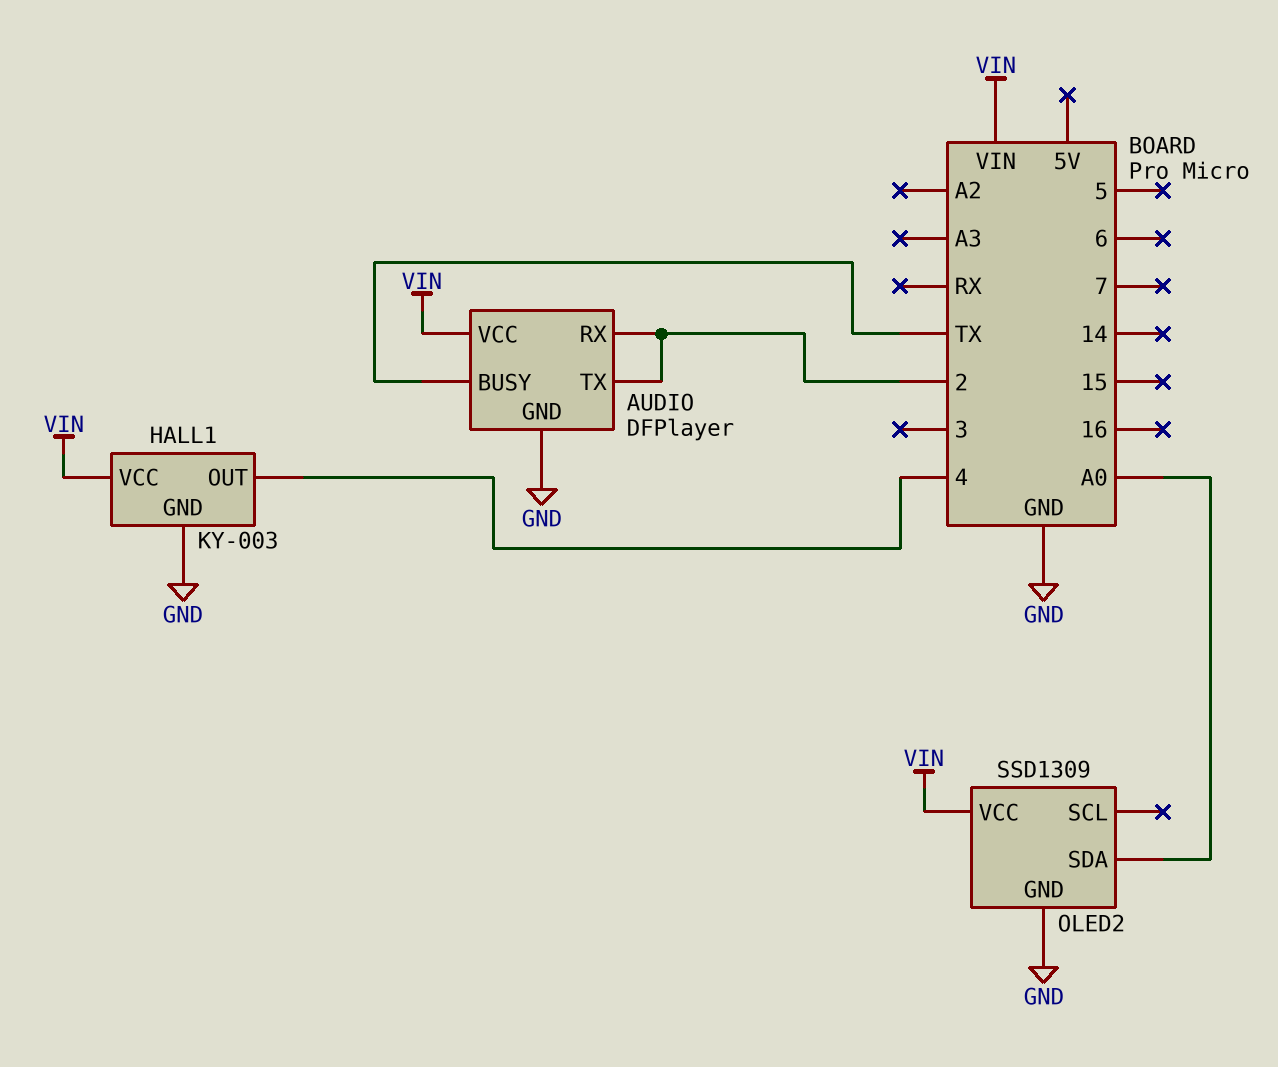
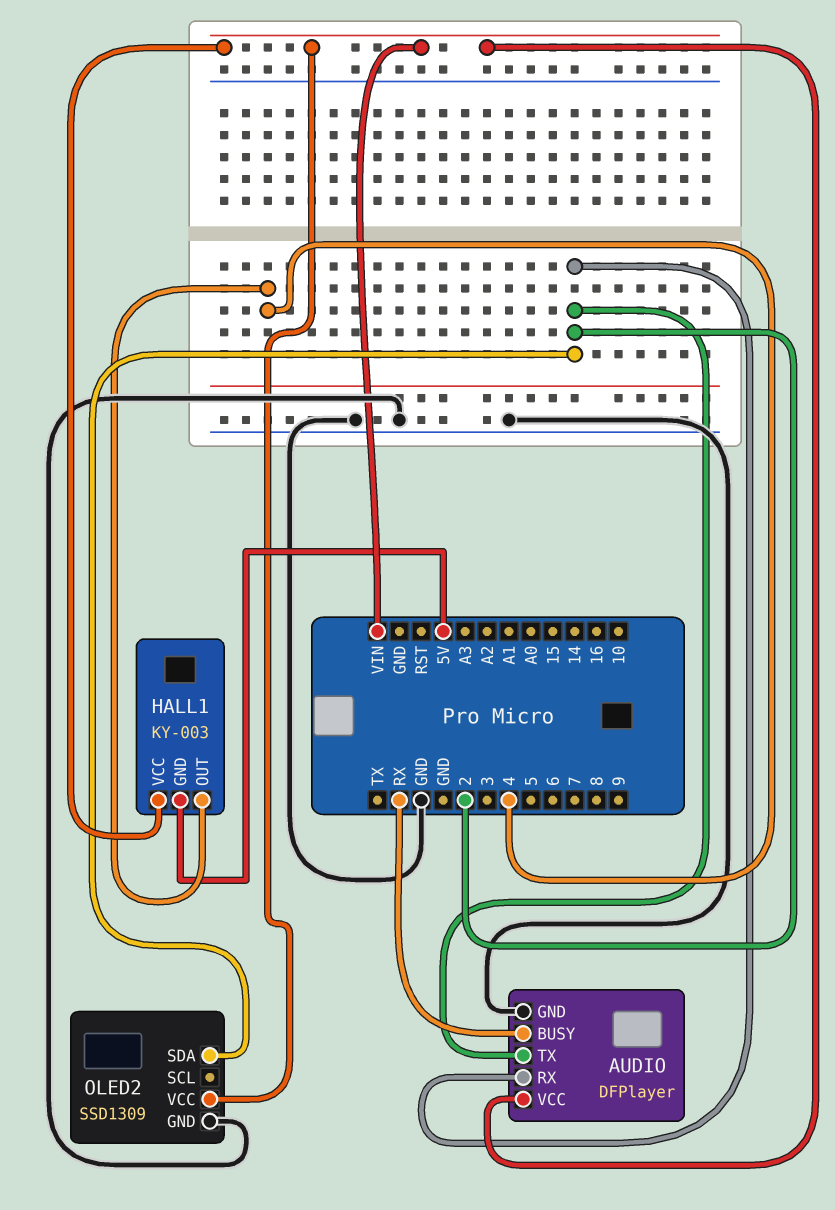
AUDIO pin BUSY: TX -> RX
HALL1 pin GND: GND -> 5V
OLED2 pin SDA: A0 -> 2

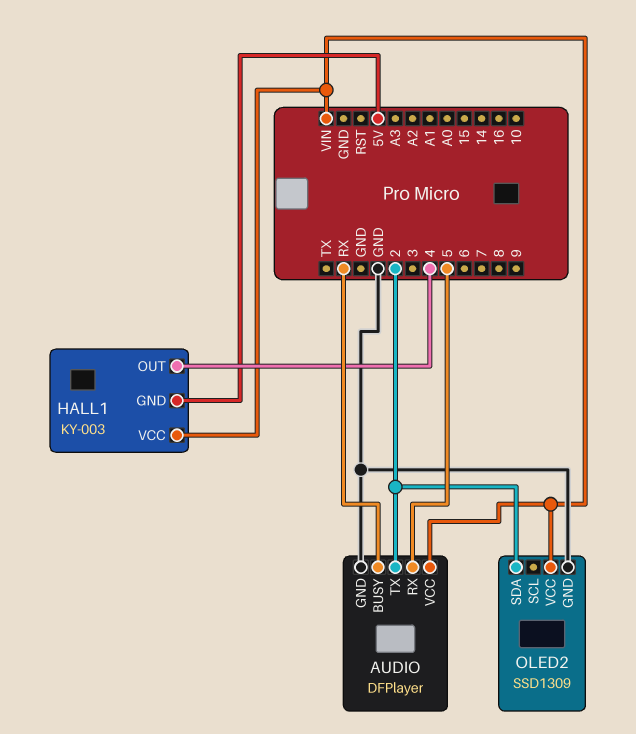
AUDIO pin RX: 2 -> 5

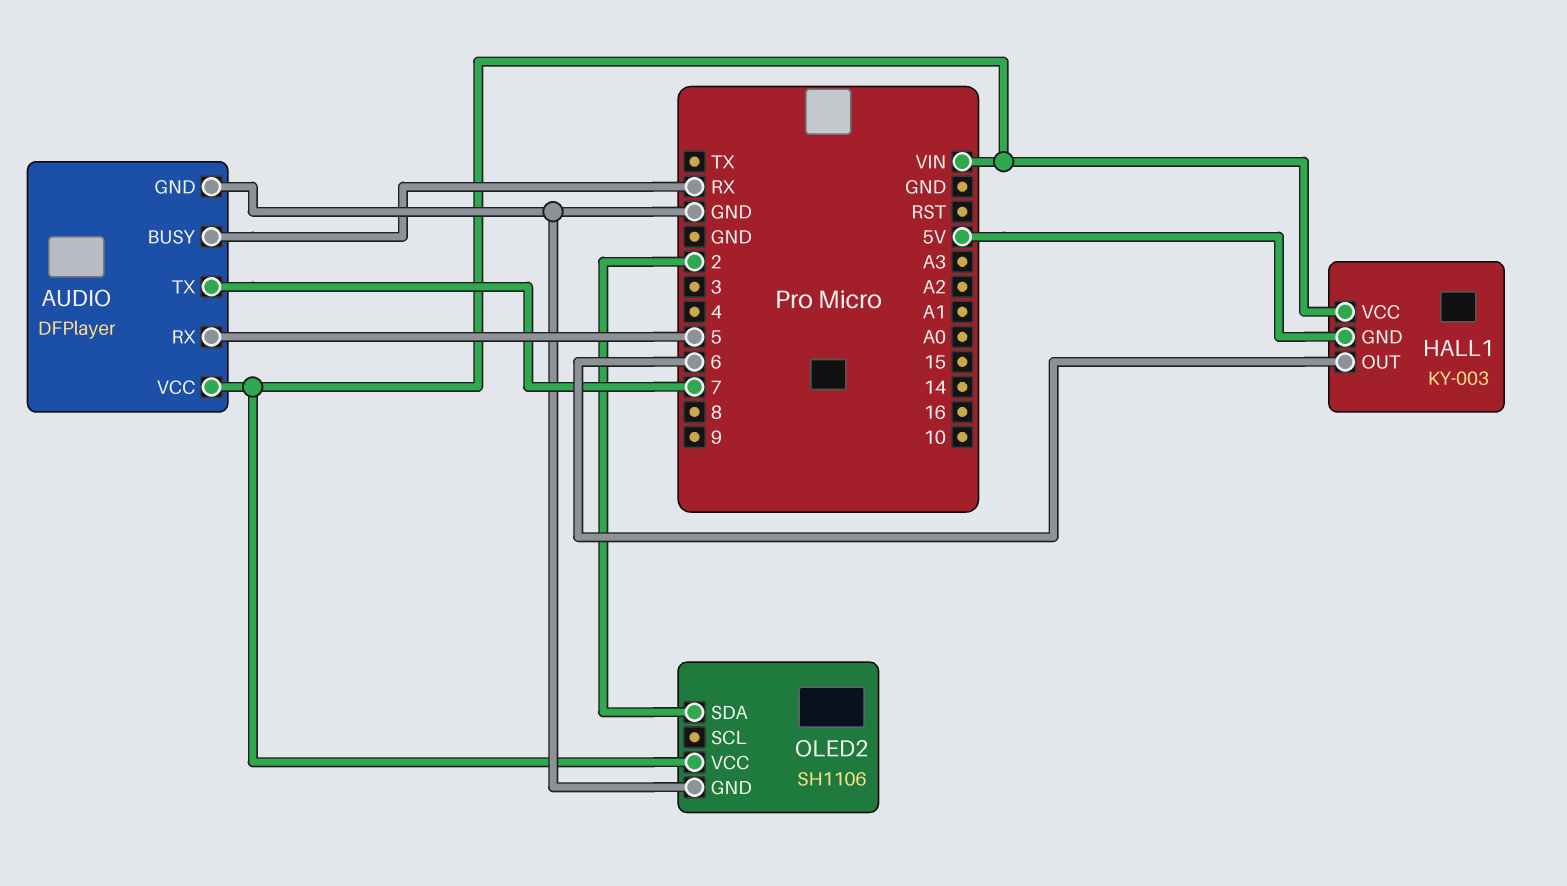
AUDIO pin TX: 2 -> 7
HALL1 pin OUT: 4 -> 6
OLED2: SSD1309 -> SH1106

